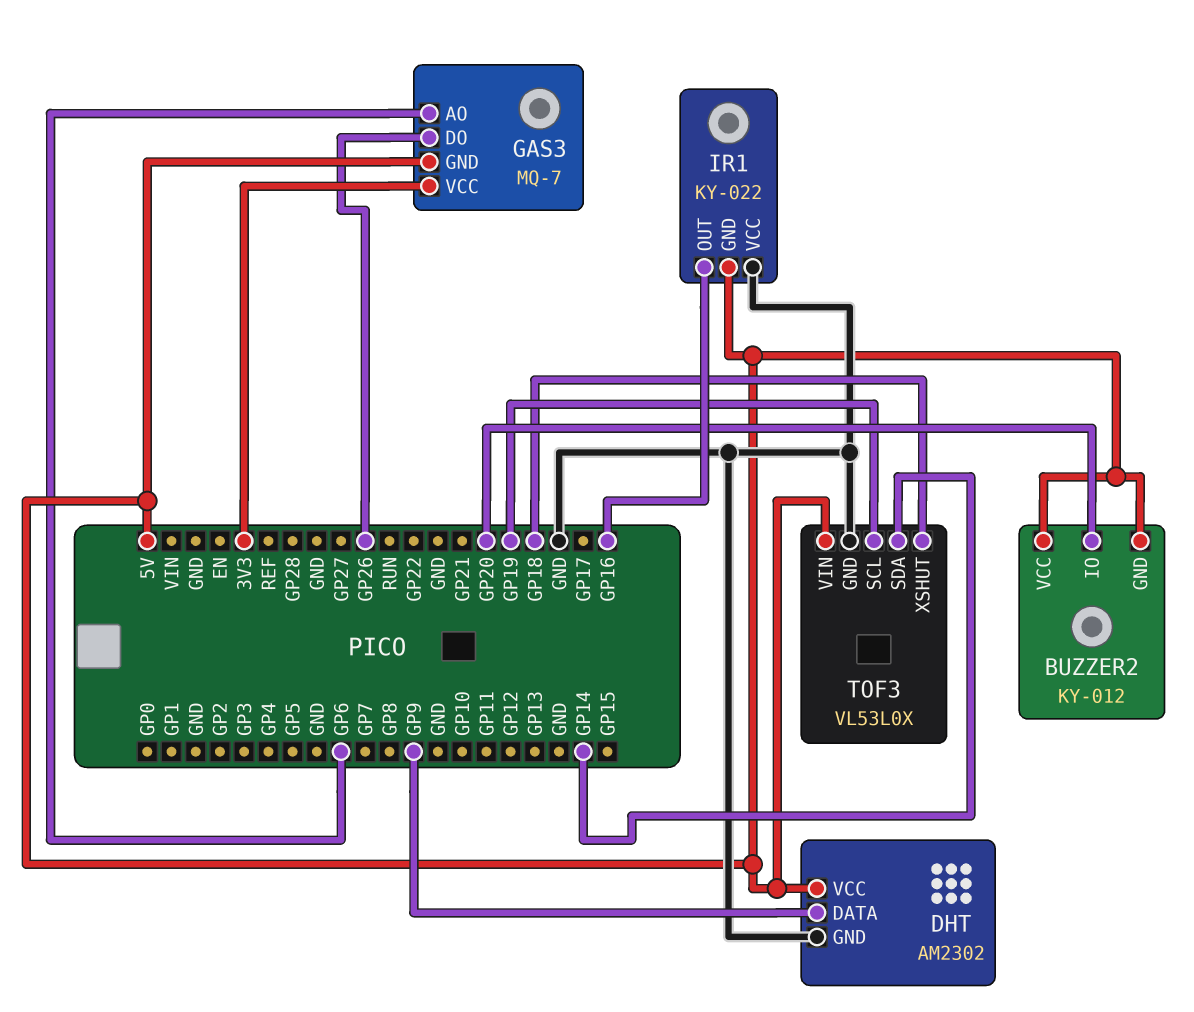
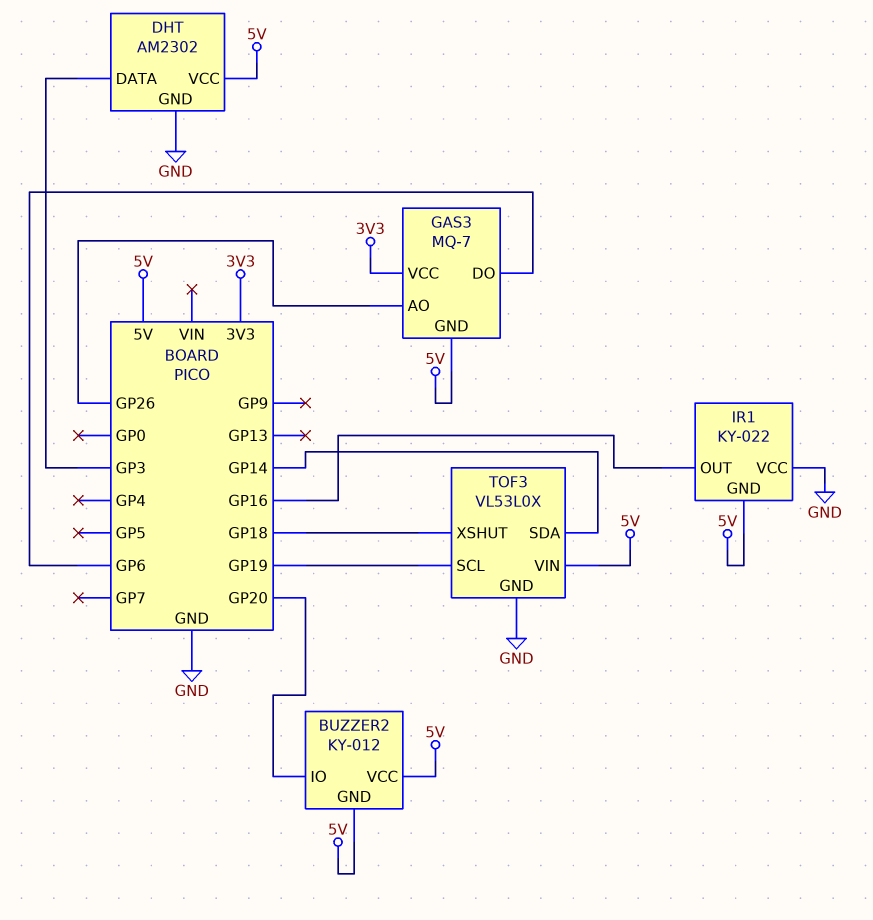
DHT pin DATA: GP9 -> GP3
GAS3 pin AO: GP6 -> GP26
GAS3 pin DO: GP26 -> GP6

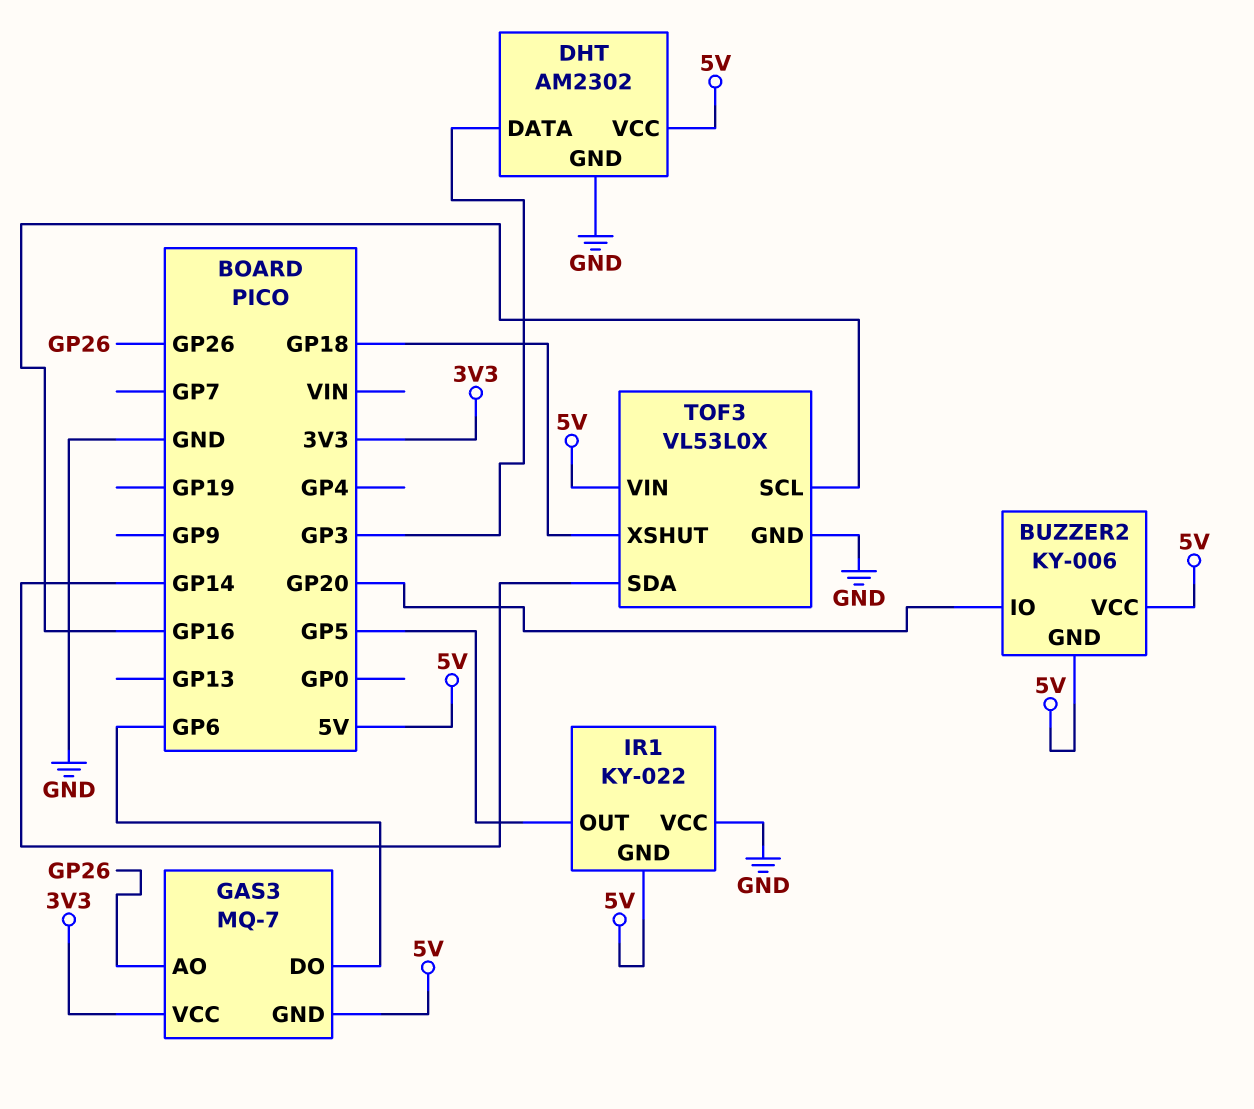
BUZZER2: KY-012 -> KY-006
IR1 pin OUT: GP16 -> GP5
TOF3 pin SCL: GP19 -> GP16

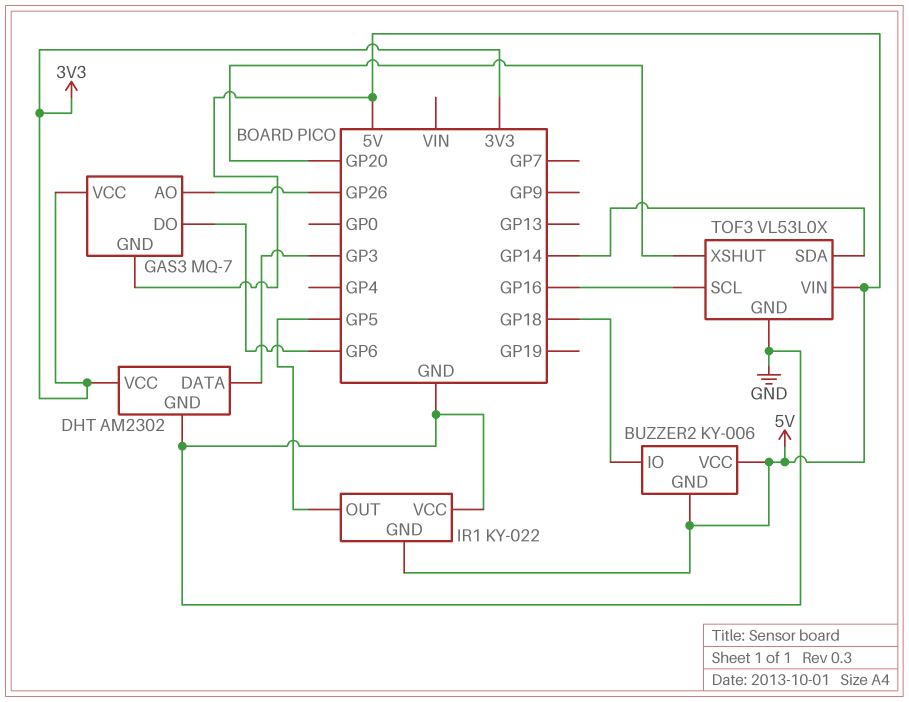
BUZZER2 pin IO: GP20 -> GP18
DHT pin VCC: 5V -> 3V3
TOF3 pin XSHUT: GP18 -> GP20

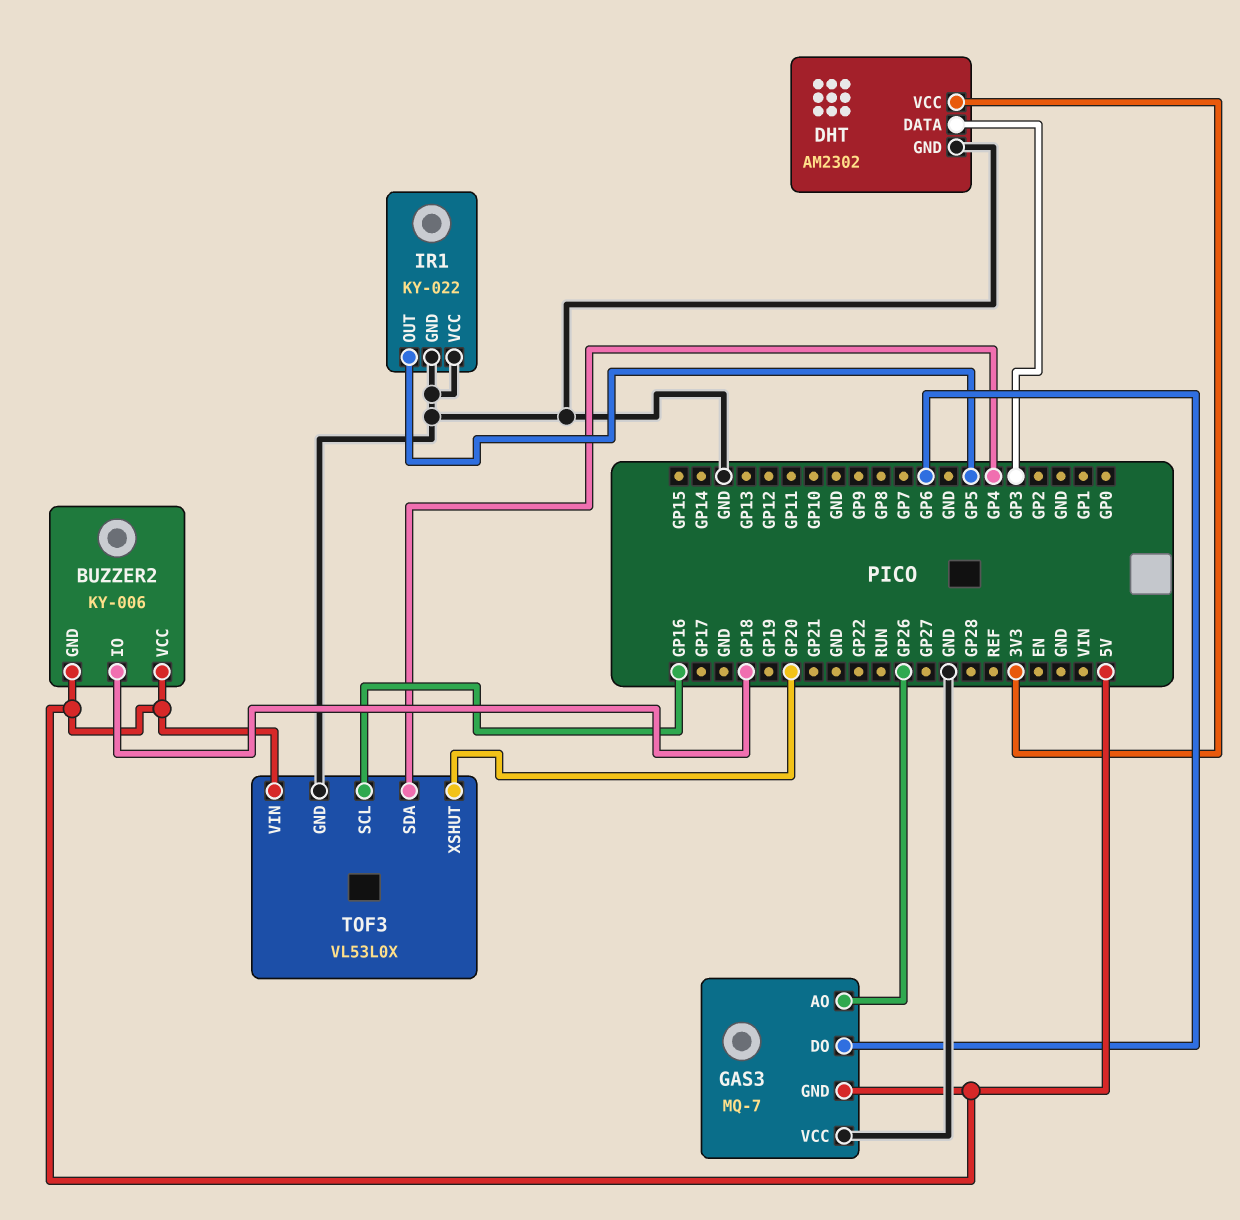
GAS3 pin VCC: 3V3 -> GND
IR1 pin GND: 5V -> GND
TOF3 pin SDA: GP14 -> GP4

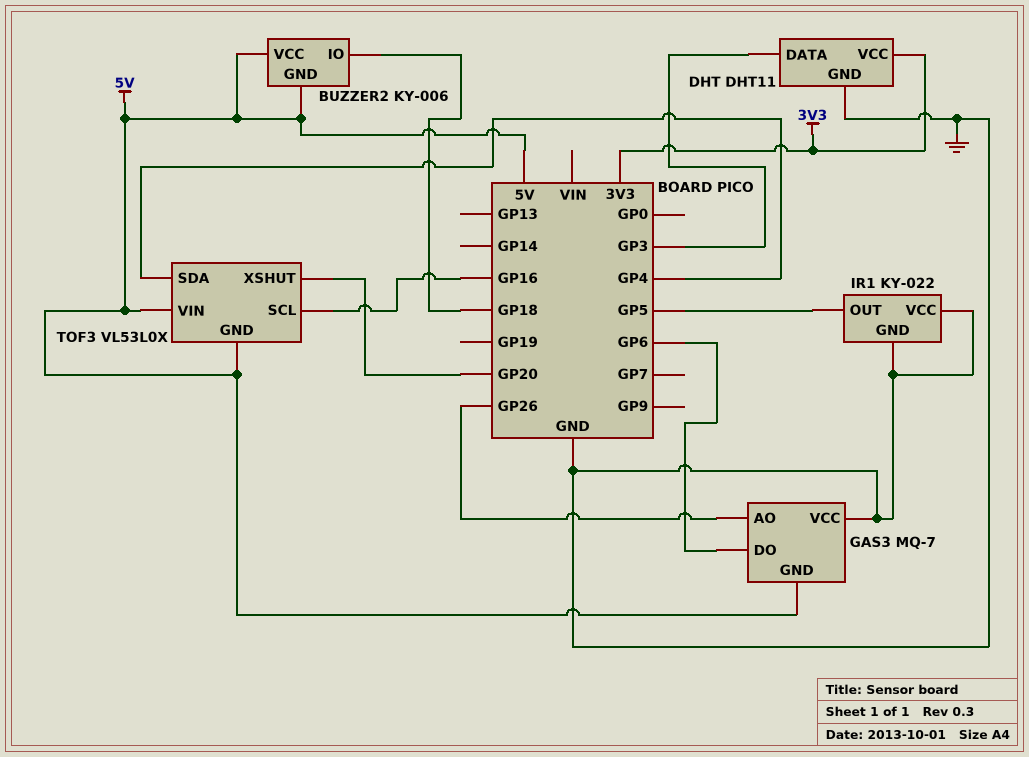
DHT: AM2302 -> DHT11
TOF3 pin GND: GND -> 5V

